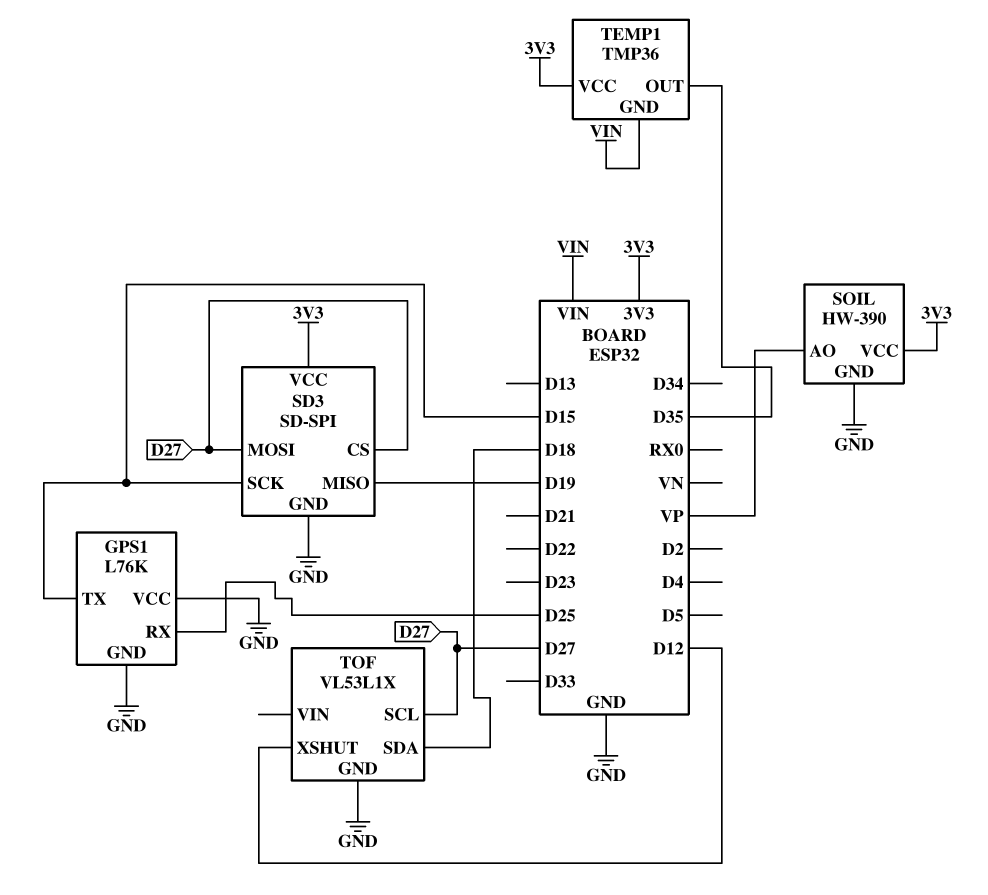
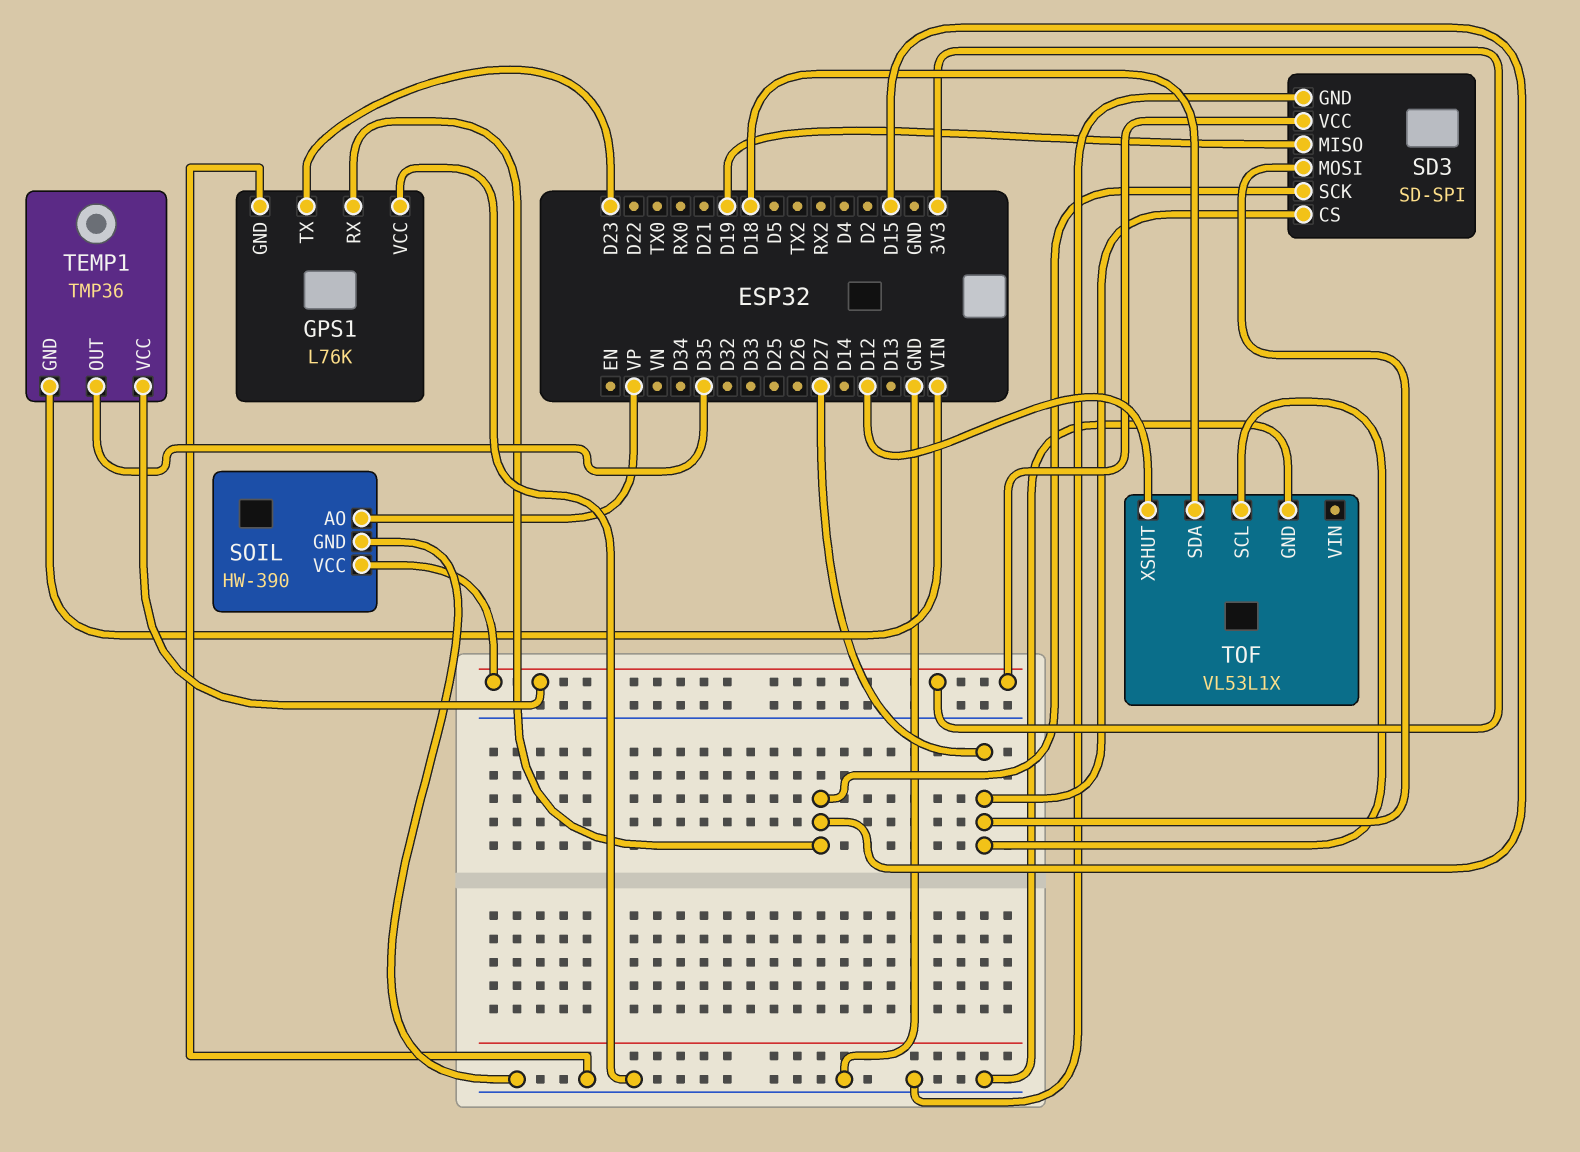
GPS1 pin RX: D25 -> D15
GPS1 pin TX: D15 -> D23

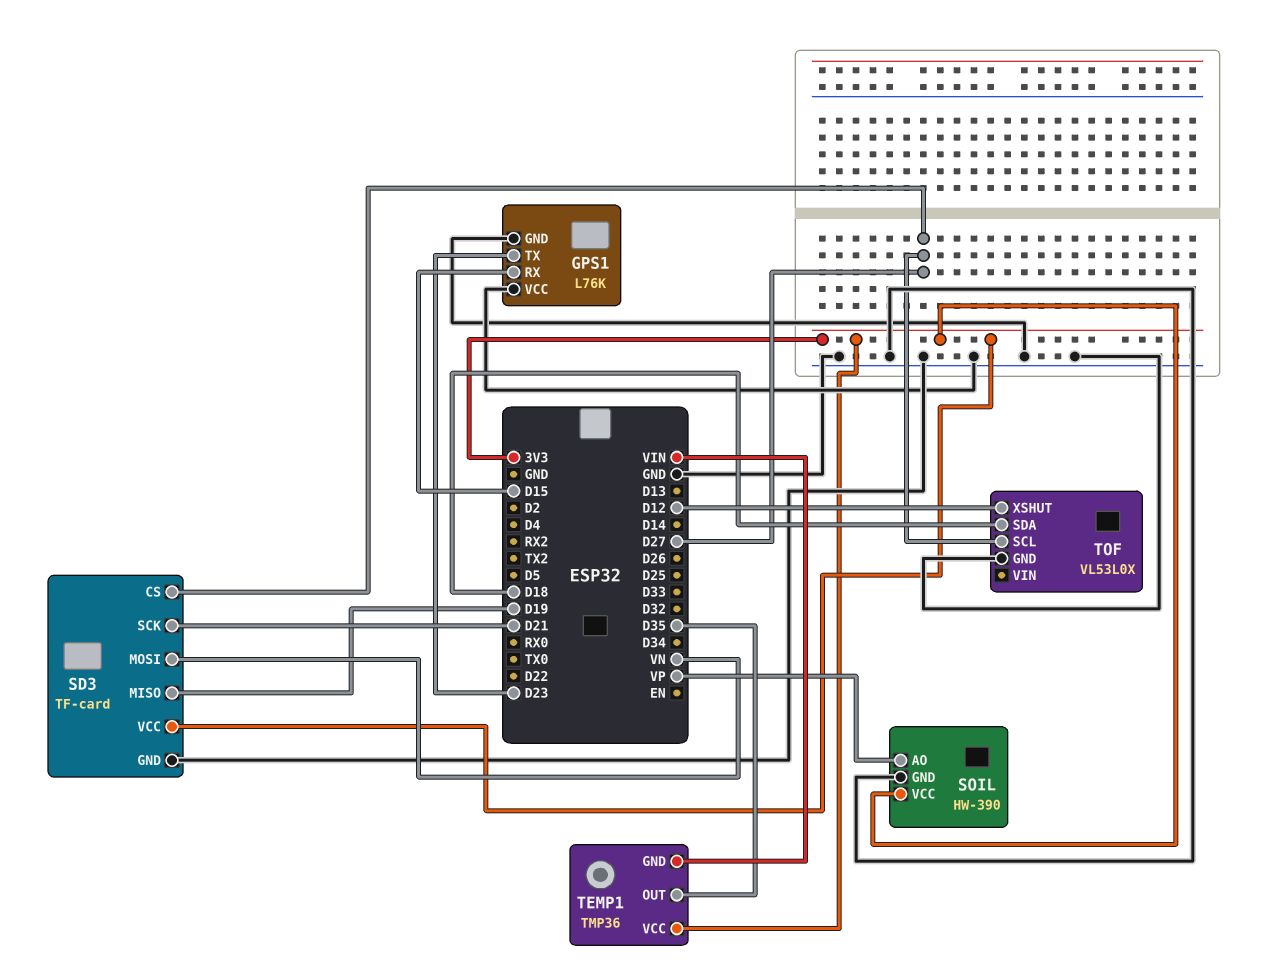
SD3: SD-SPI -> TF-card
SD3 pin MOSI: D27 -> VN
SD3 pin SCK: D15 -> D21
TOF: VL53L1X -> VL53L0X

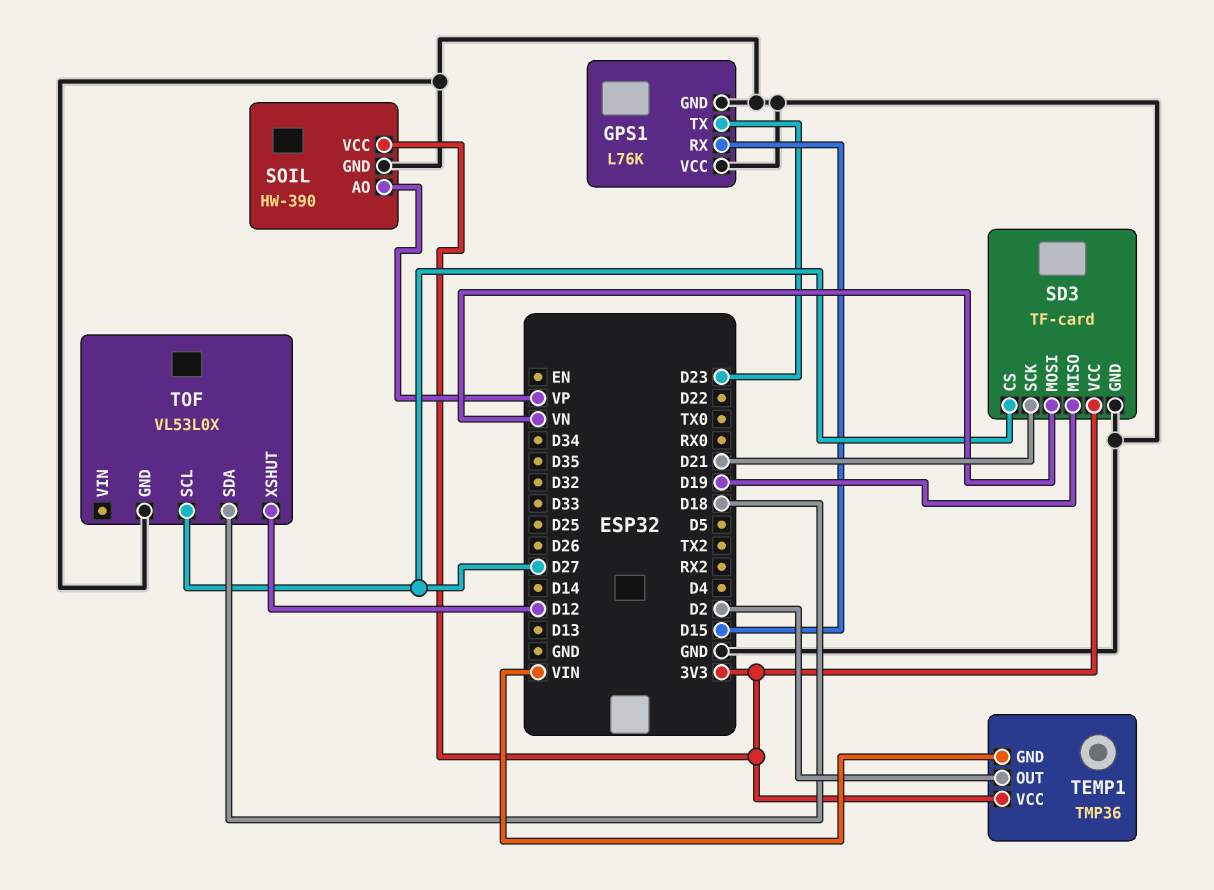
TEMP1 pin OUT: D35 -> D2

